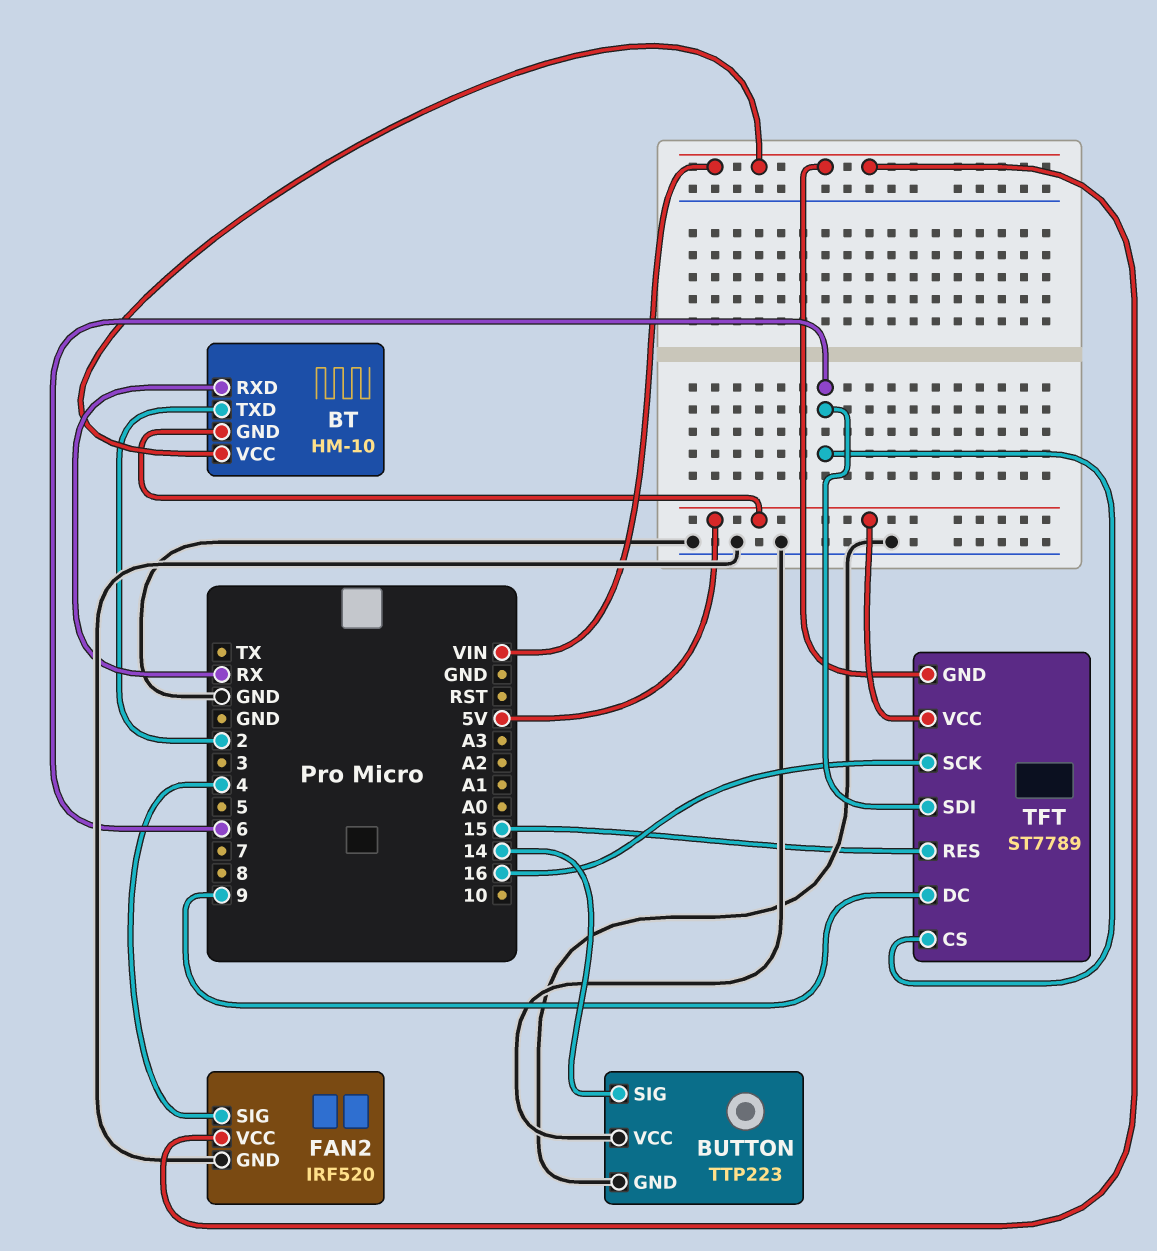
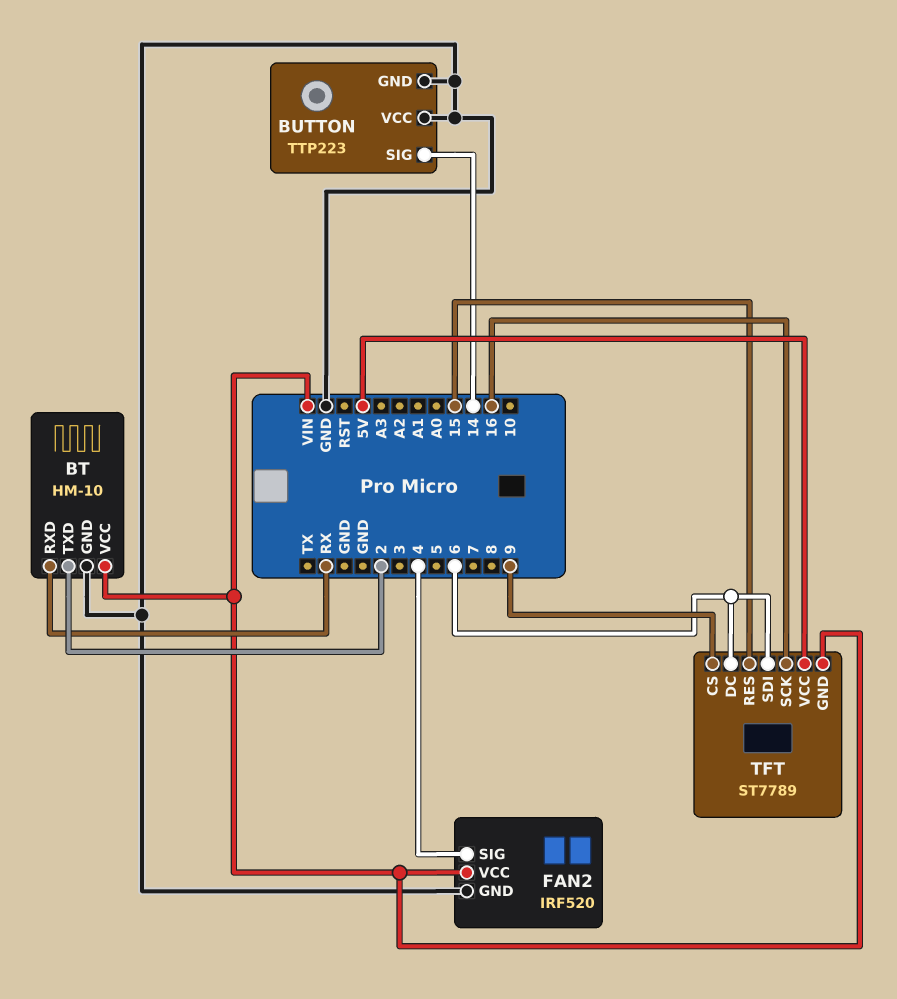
BT pin GND: 5V -> GND
TFT pin CS: 6 -> 9
TFT pin DC: 9 -> 6

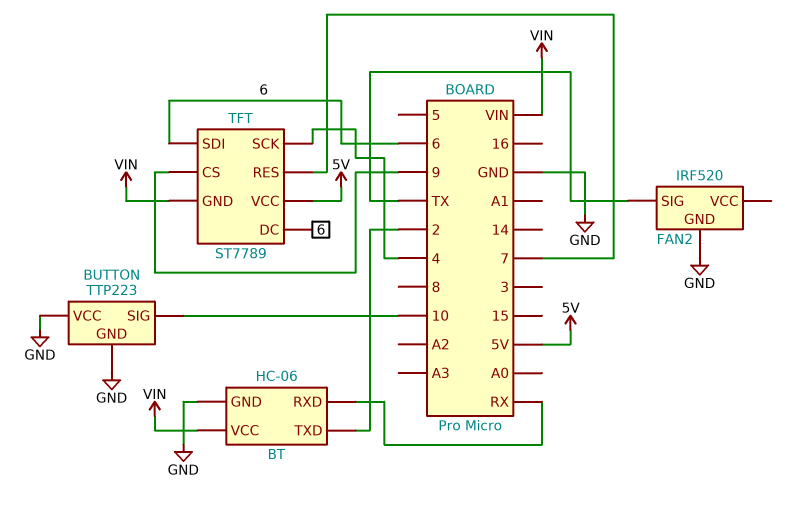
BT: HM-10 -> HC-06
BUTTON pin SIG: 14 -> 10
FAN2 pin SIG: 4 -> TX
FAN2 pin VCC: VIN -> none
TFT pin RES: 15 -> 7
TFT pin SCK: 16 -> 4

